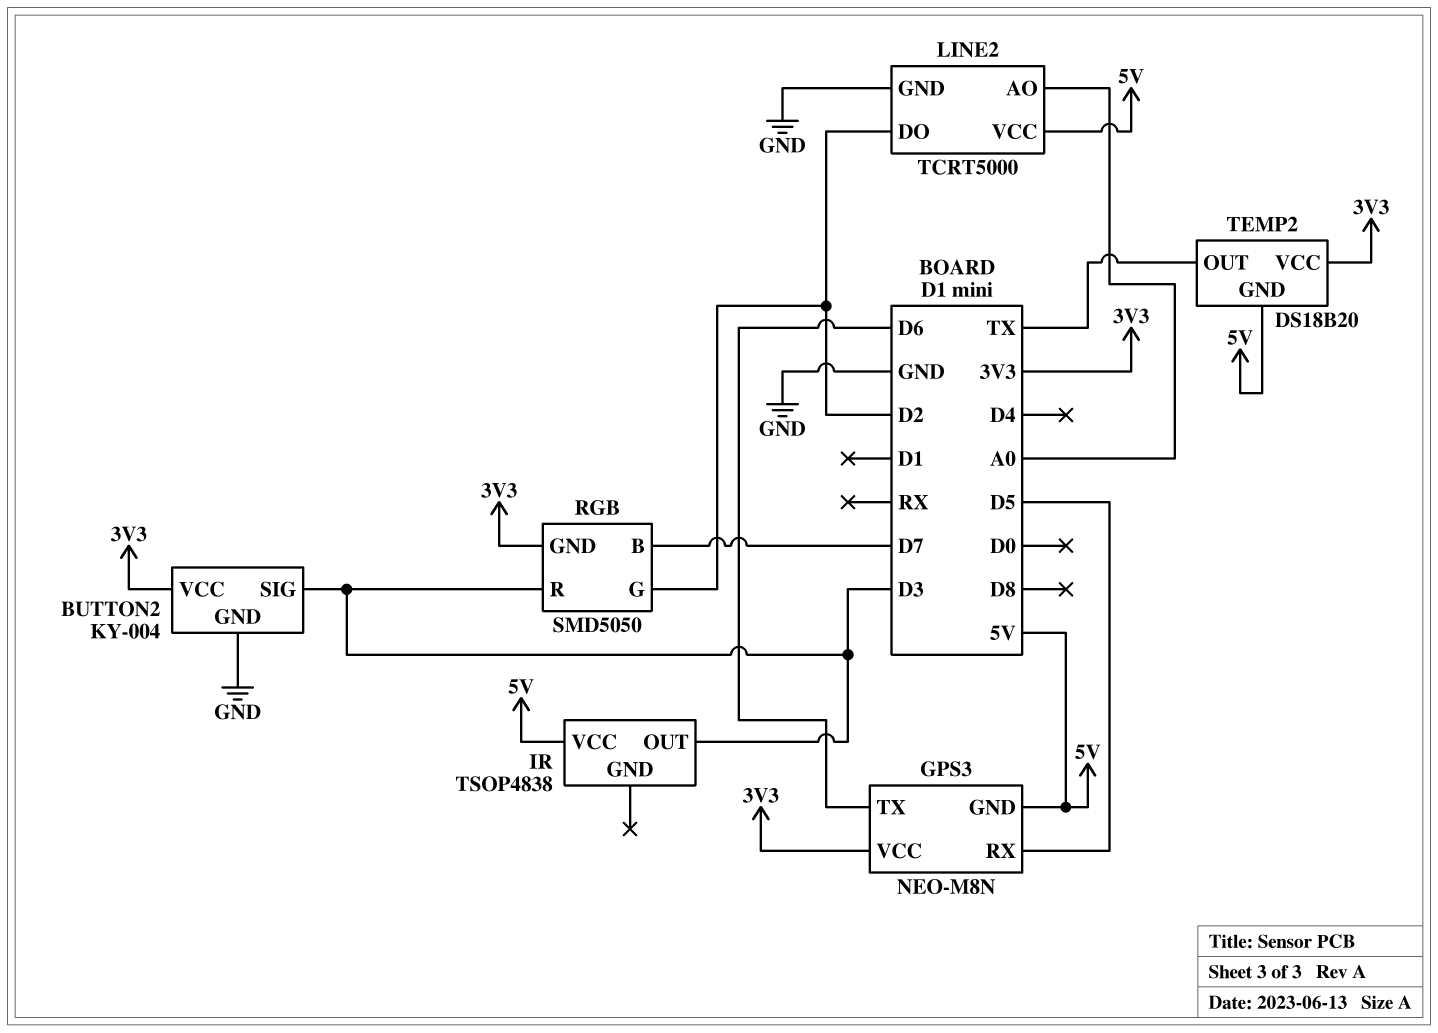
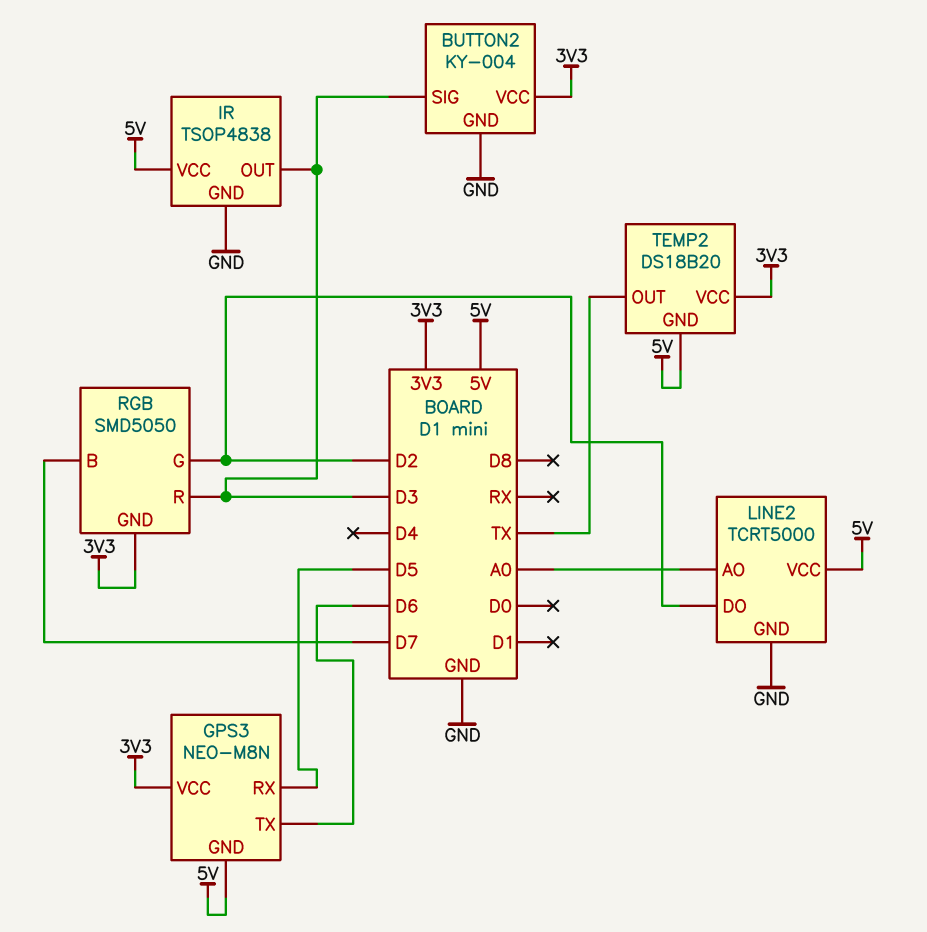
IR pin GND: none -> GND

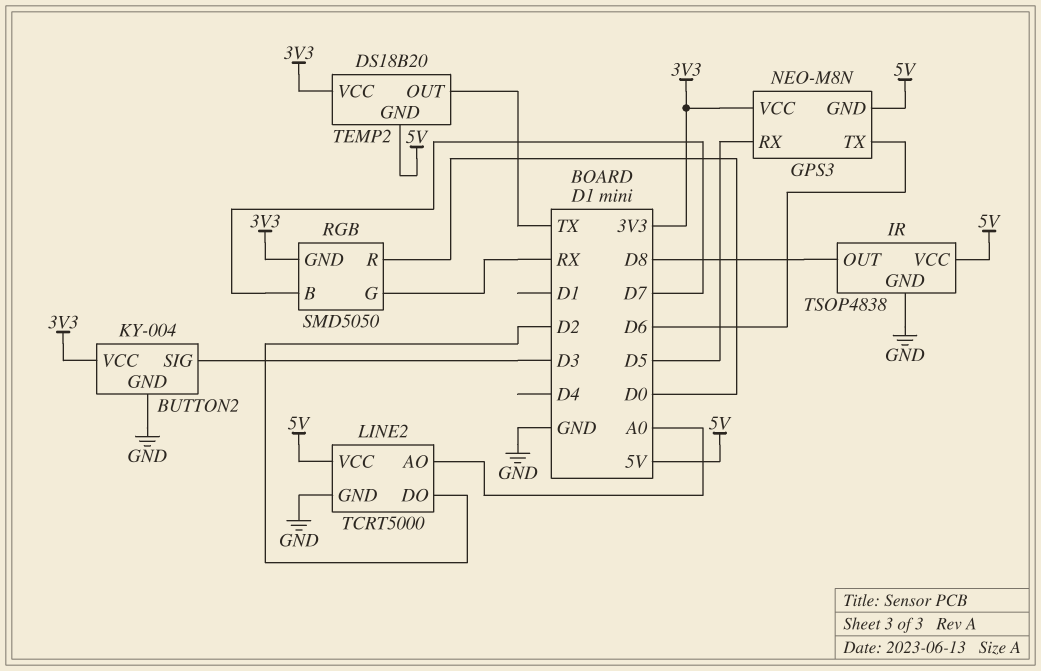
IR pin OUT: D3 -> D8
RGB pin G: D2 -> RX
RGB pin R: D3 -> D0

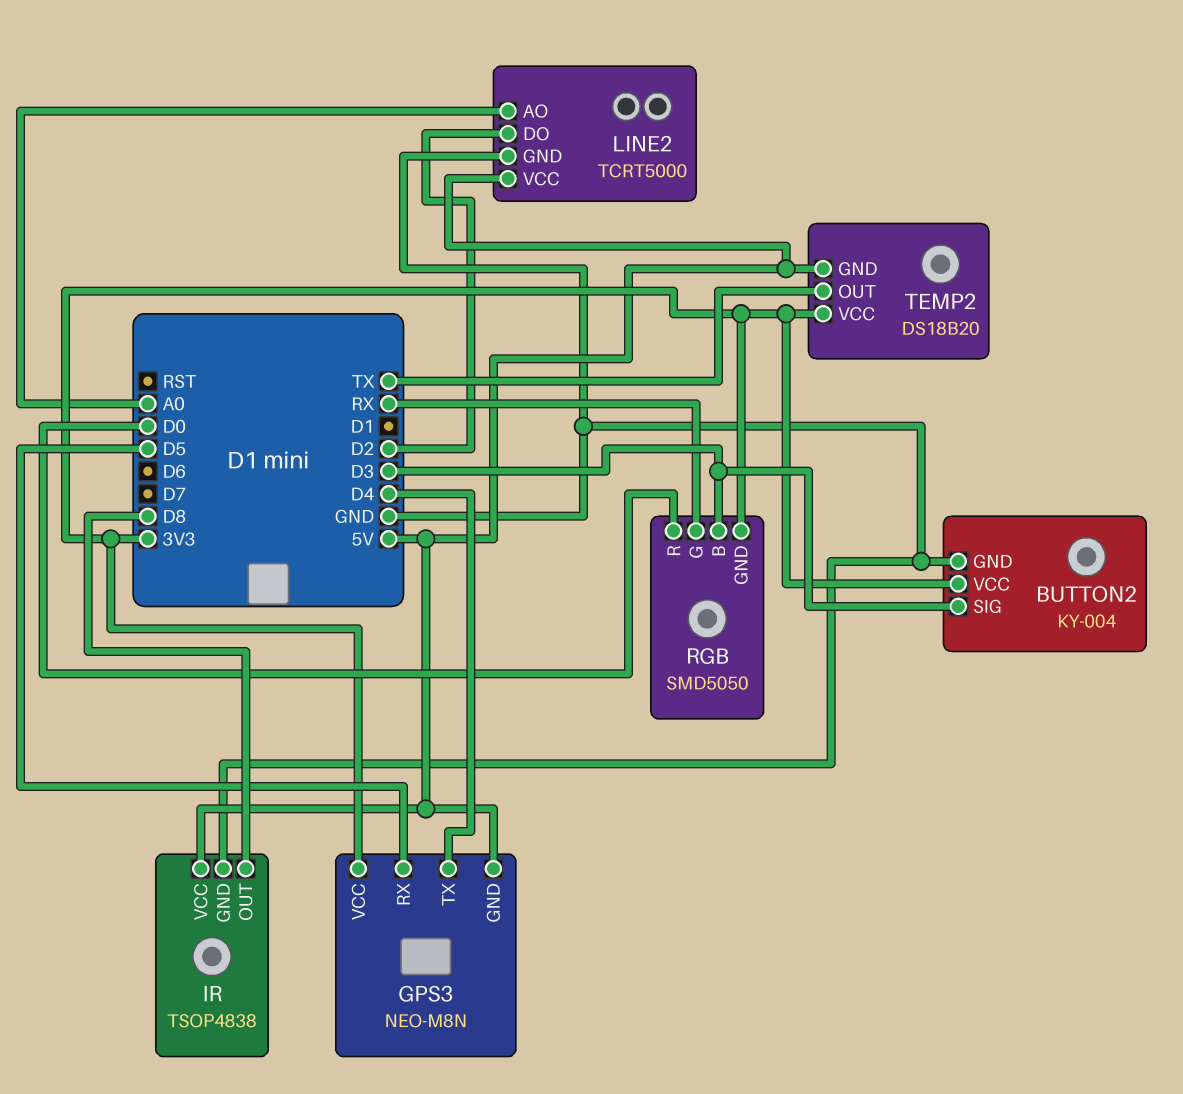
GPS3 pin TX: D6 -> D4
RGB pin B: D7 -> D3

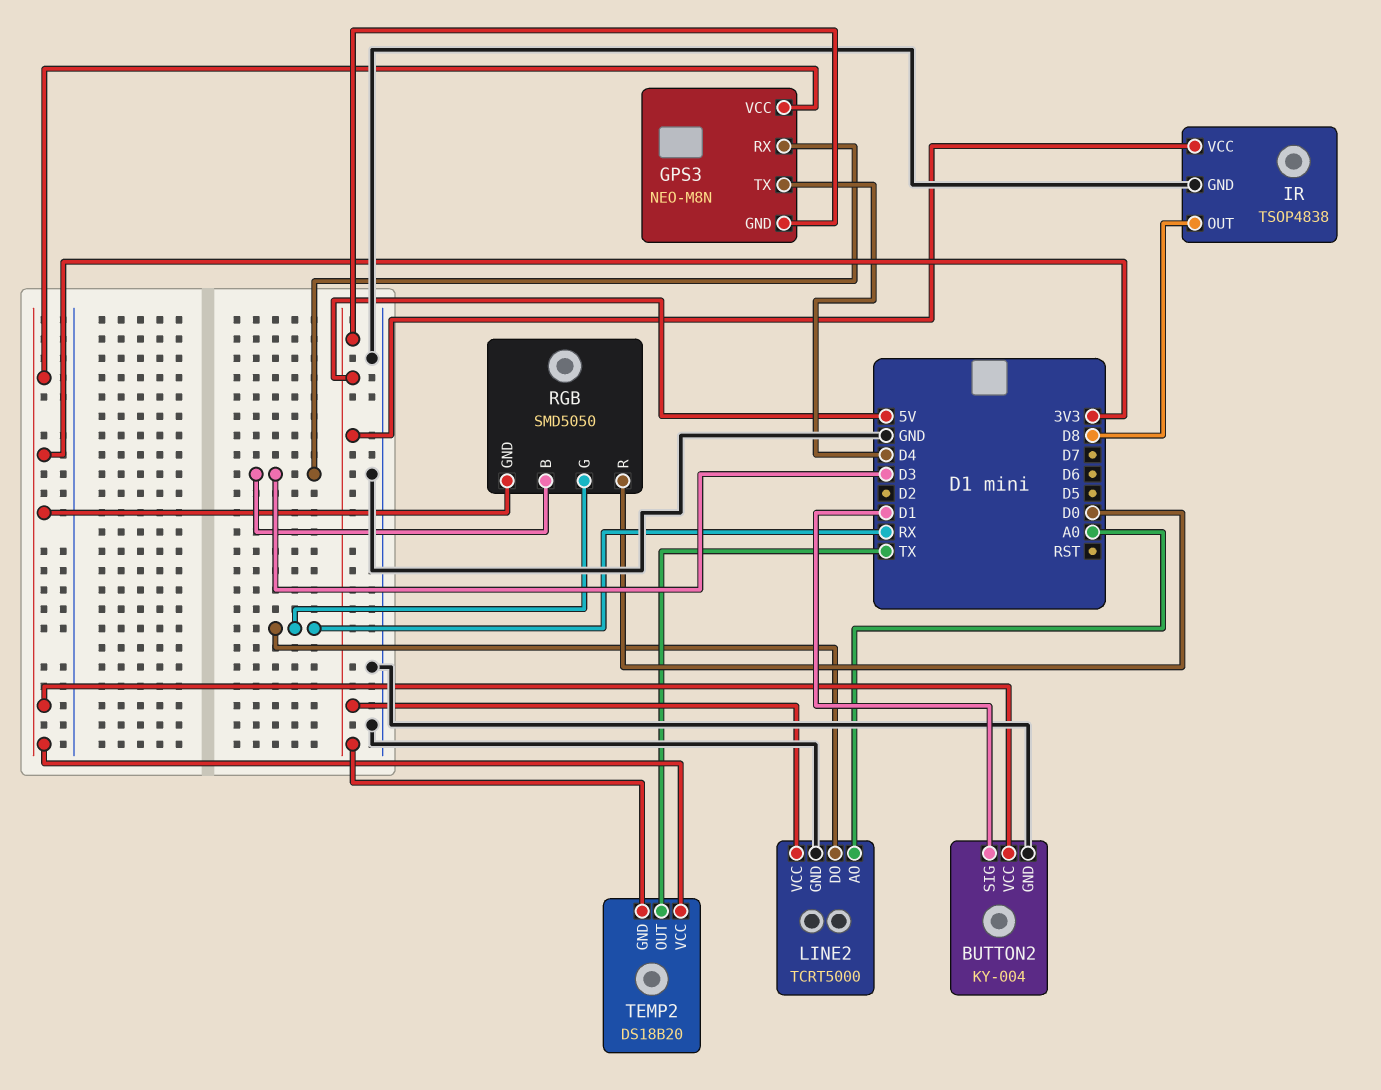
BUTTON2 pin SIG: D3 -> D1
GPS3 pin RX: D5 -> D3
LINE2 pin DO: D2 -> RX

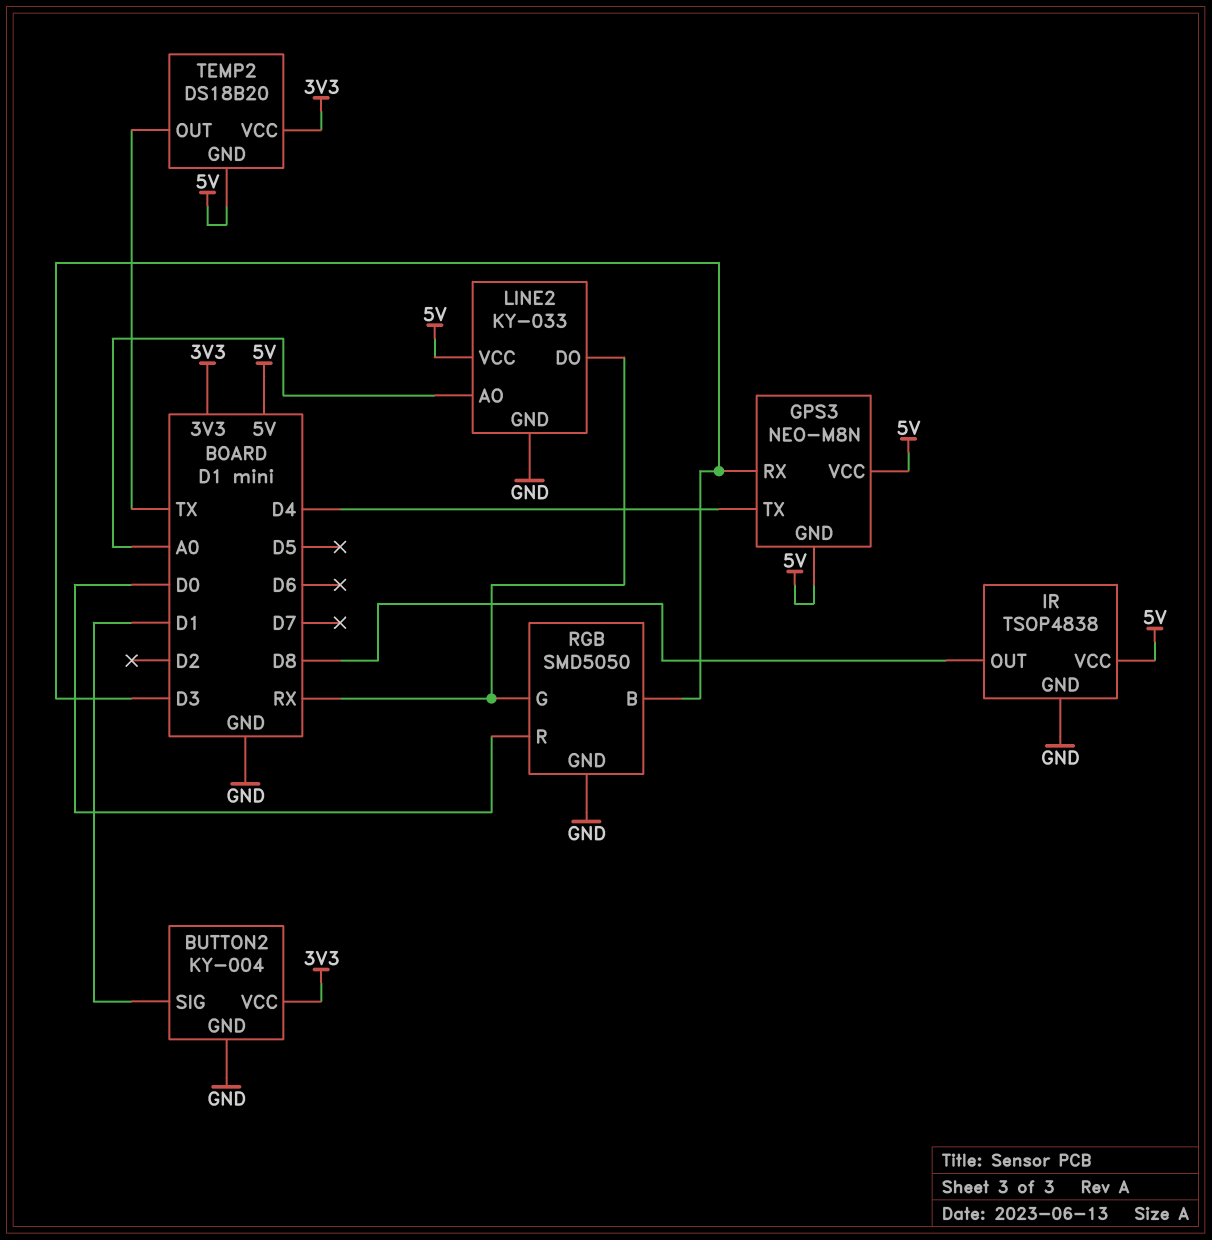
GPS3 pin VCC: 3V3 -> 5V
LINE2: TCRT5000 -> KY-033
RGB pin GND: 3V3 -> GND

